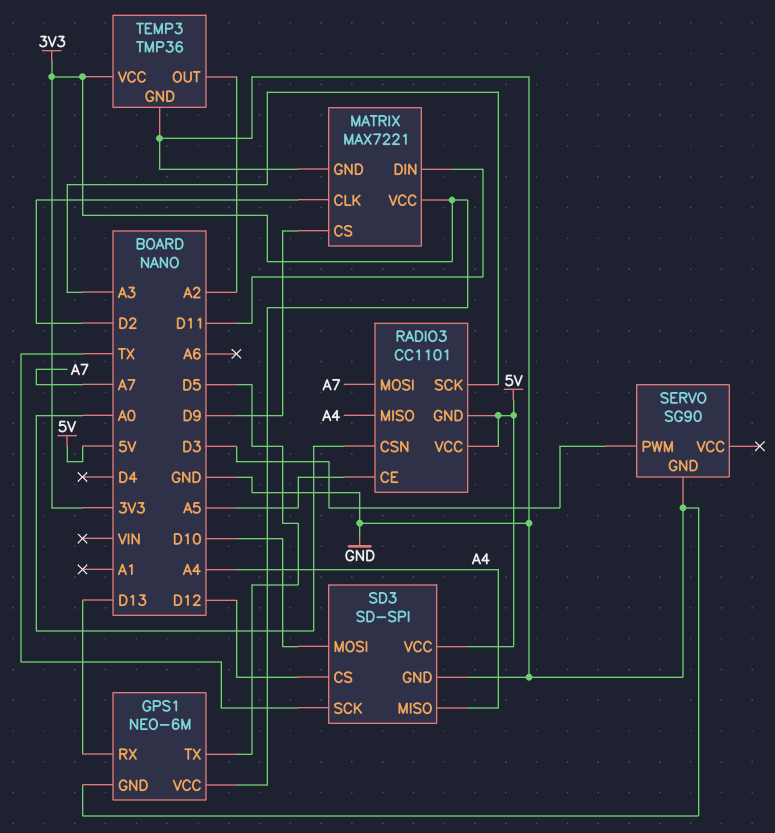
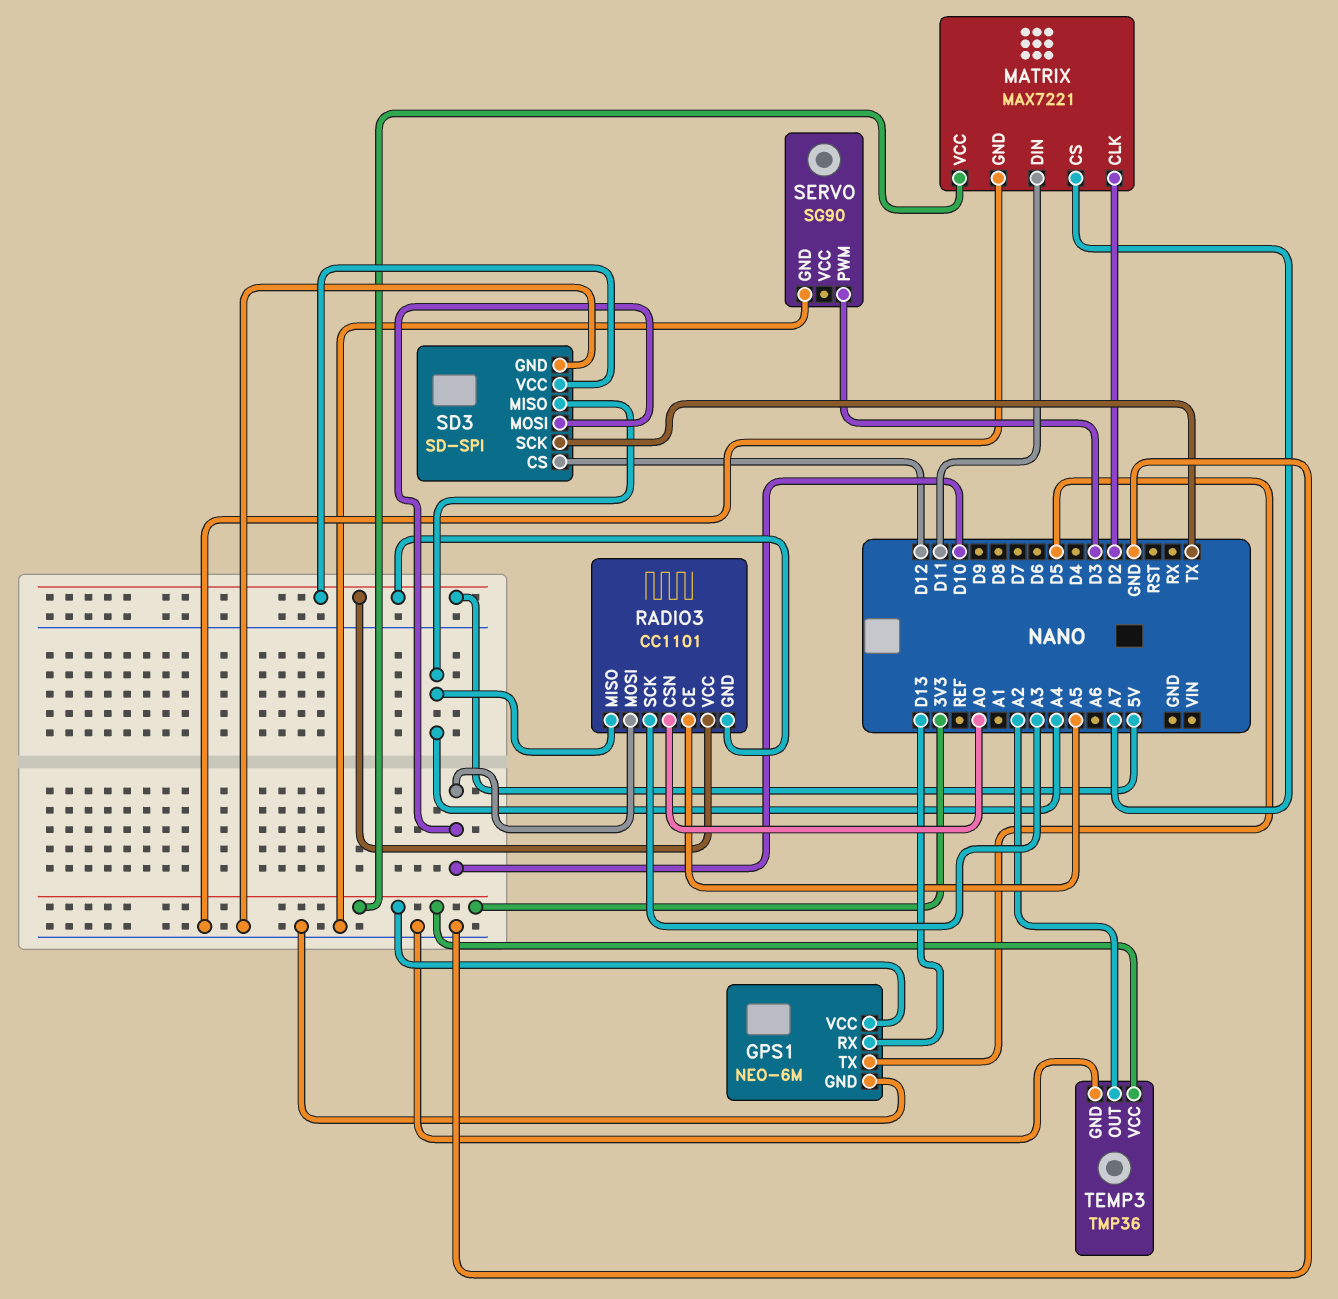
MATRIX pin CS: D9 -> A7
RADIO3 pin MOSI: A7 -> D10

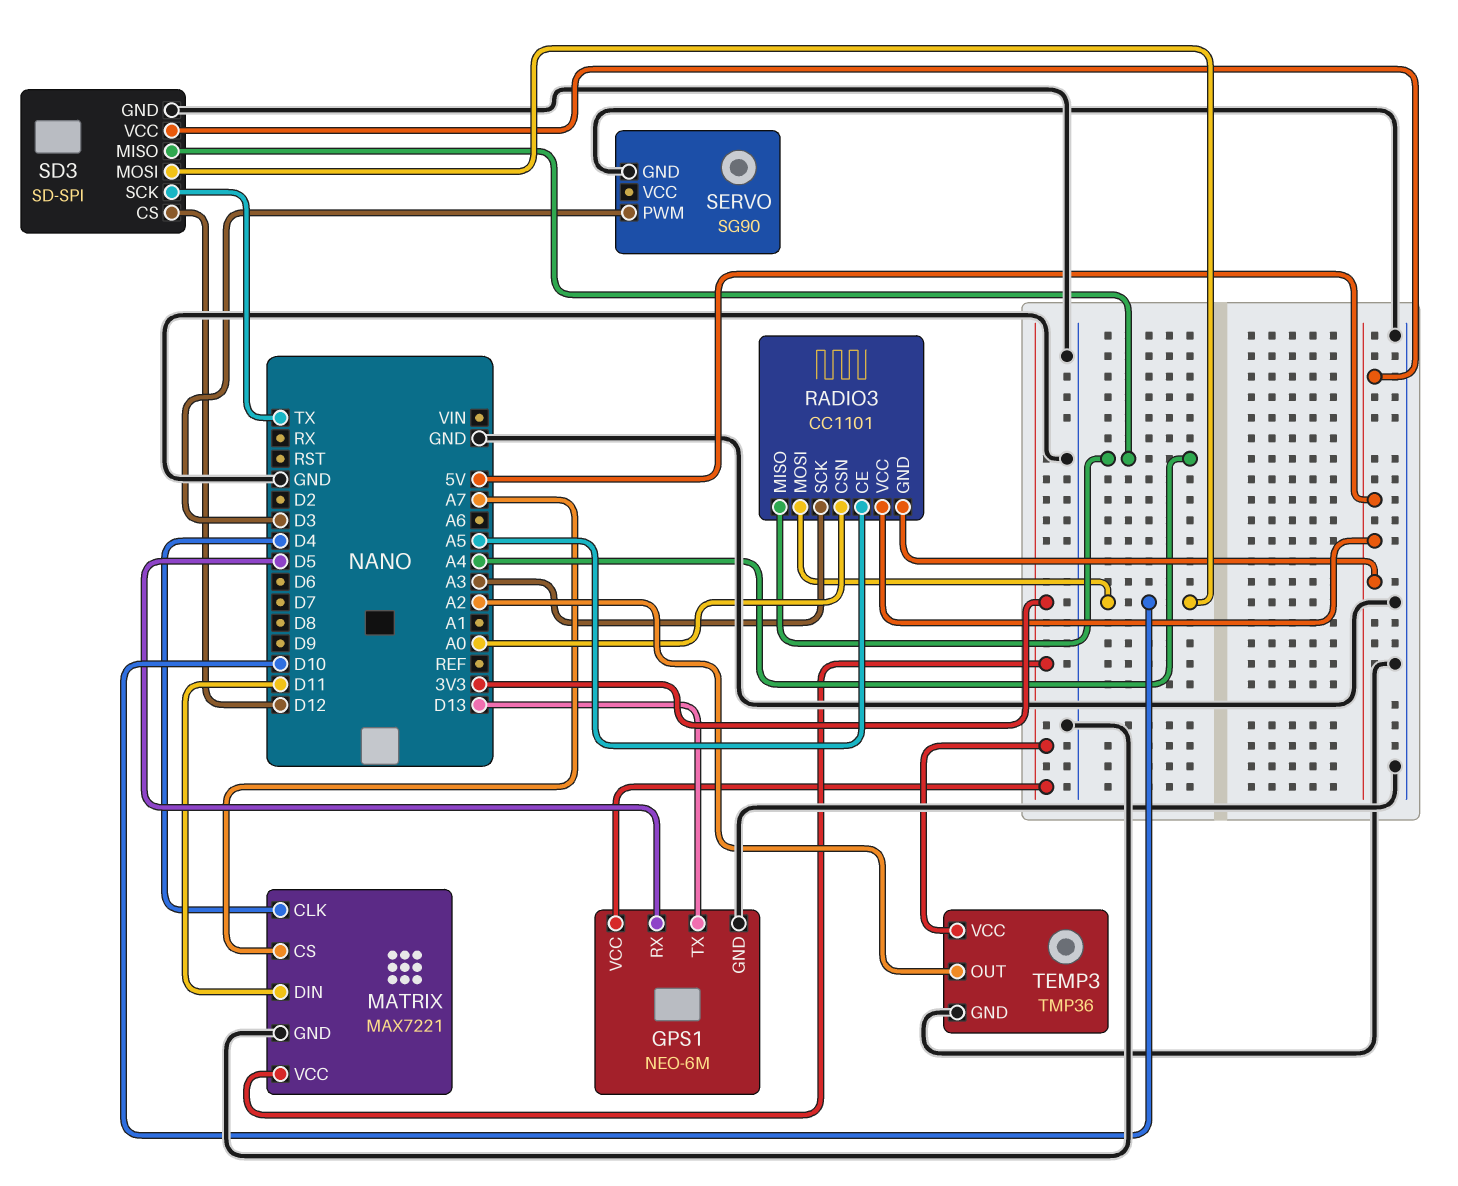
GPS1 pin RX: D13 -> D5
GPS1 pin TX: D5 -> D13
MATRIX pin CLK: D2 -> D4

